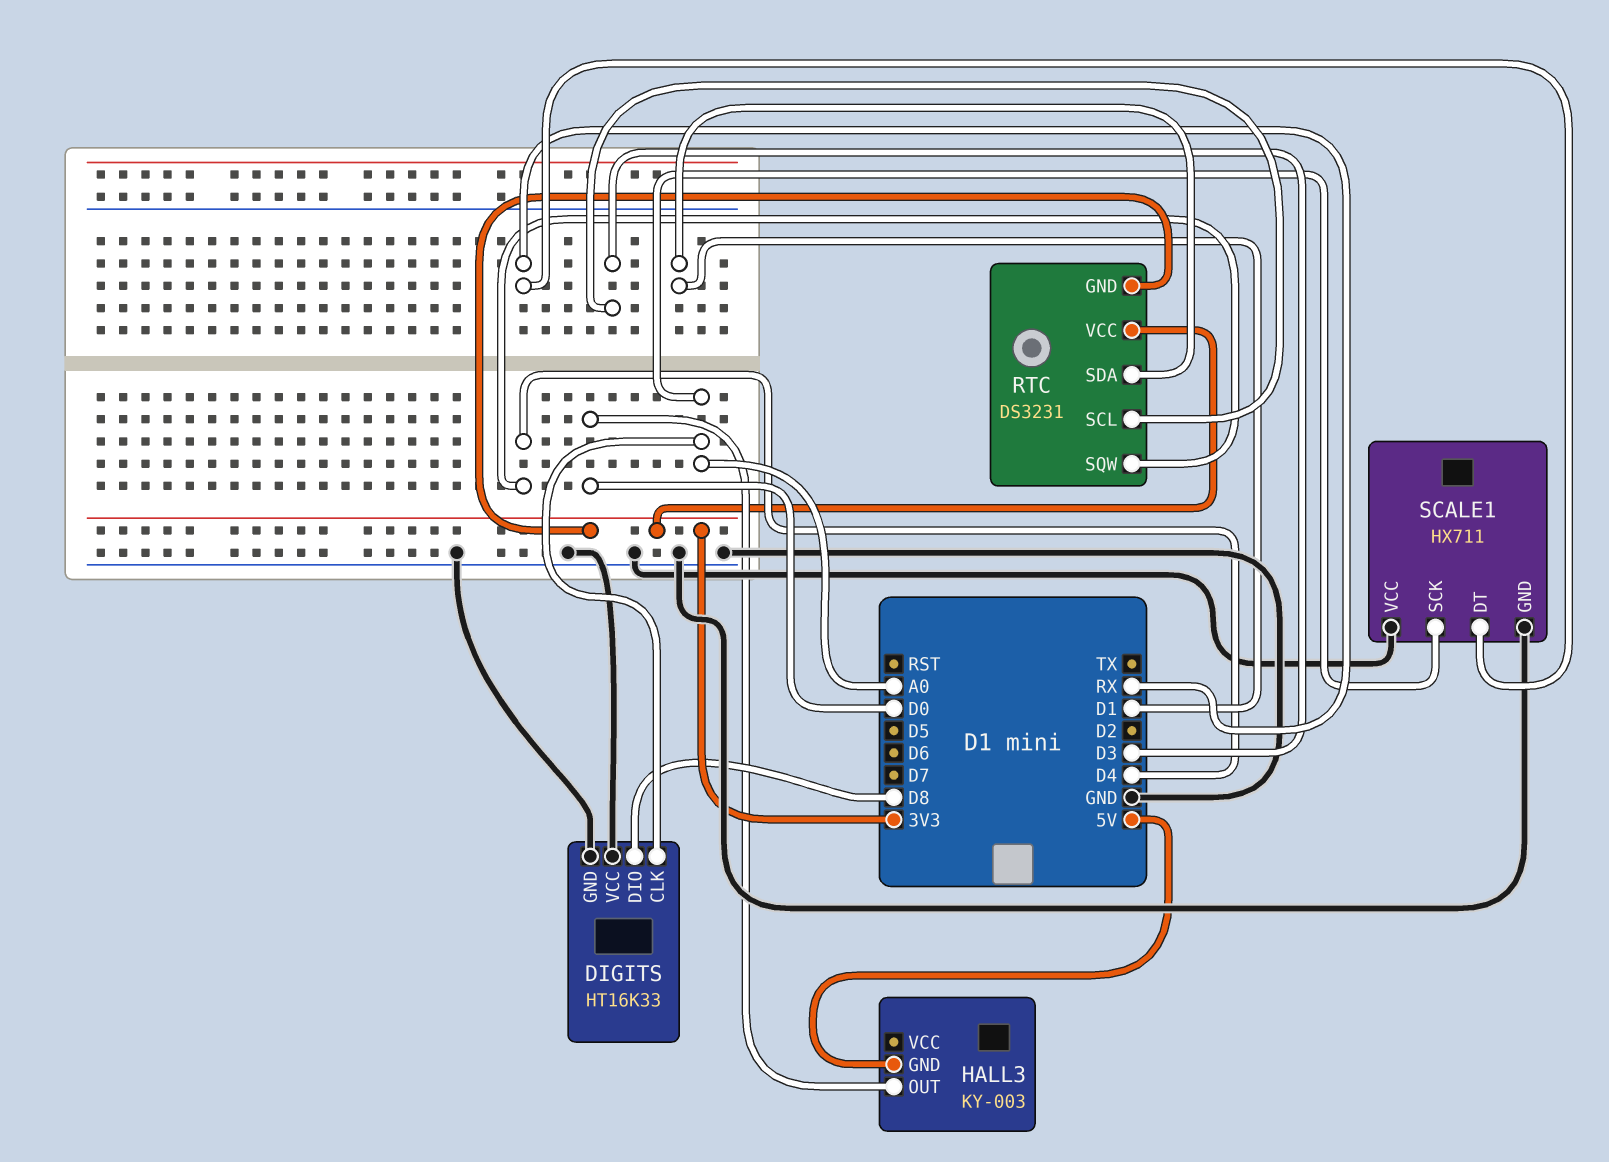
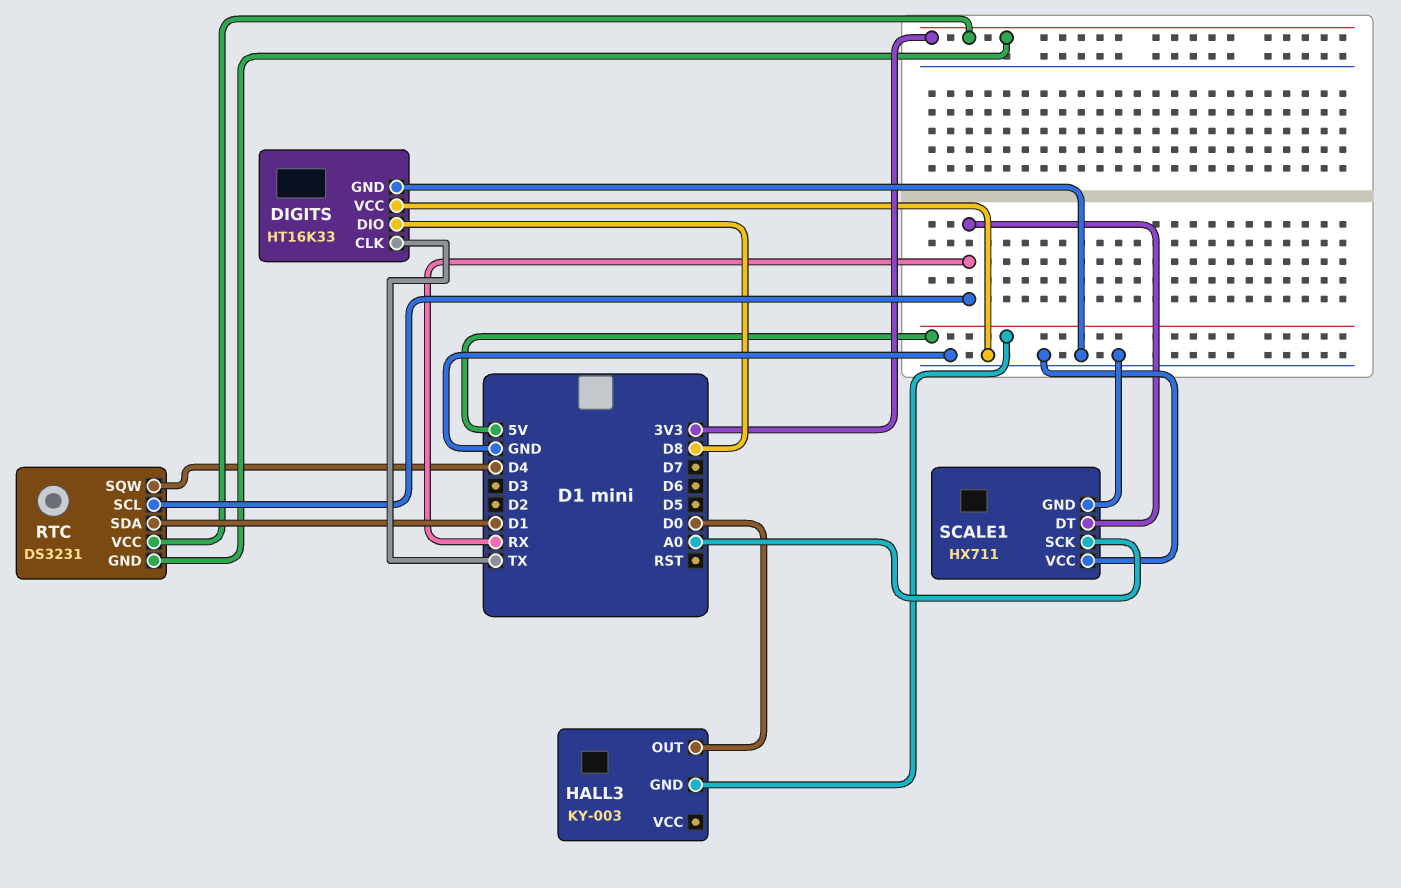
DIGITS pin CLK: A0 -> TX
RTC pin SCL: D3 -> RX

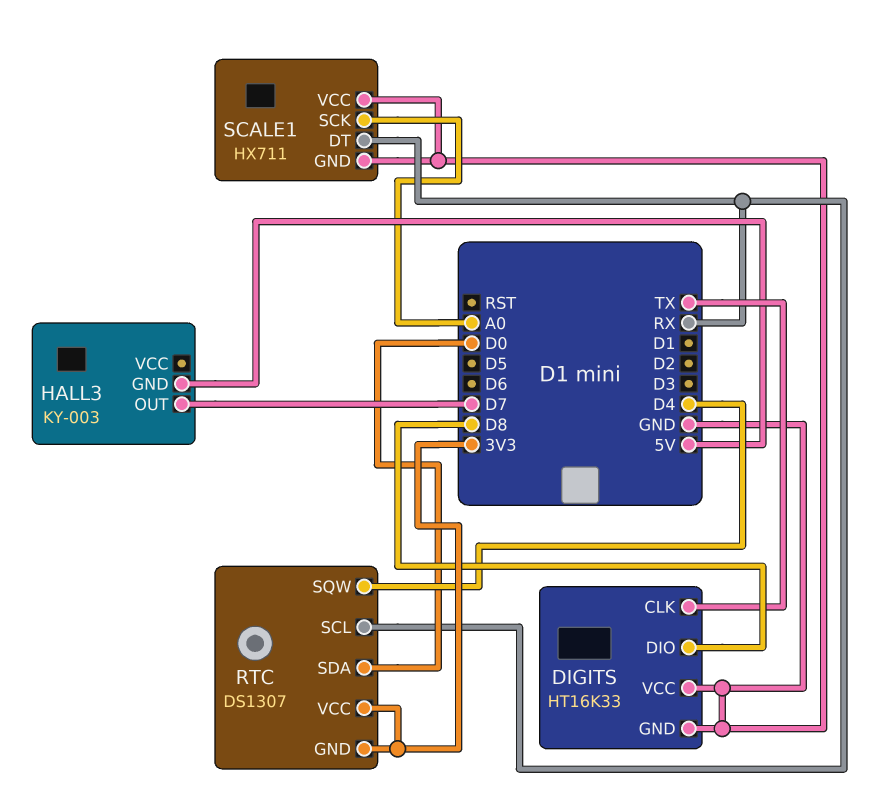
HALL3 pin OUT: D0 -> D7
RTC: DS3231 -> DS1307
RTC pin SDA: D1 -> D0

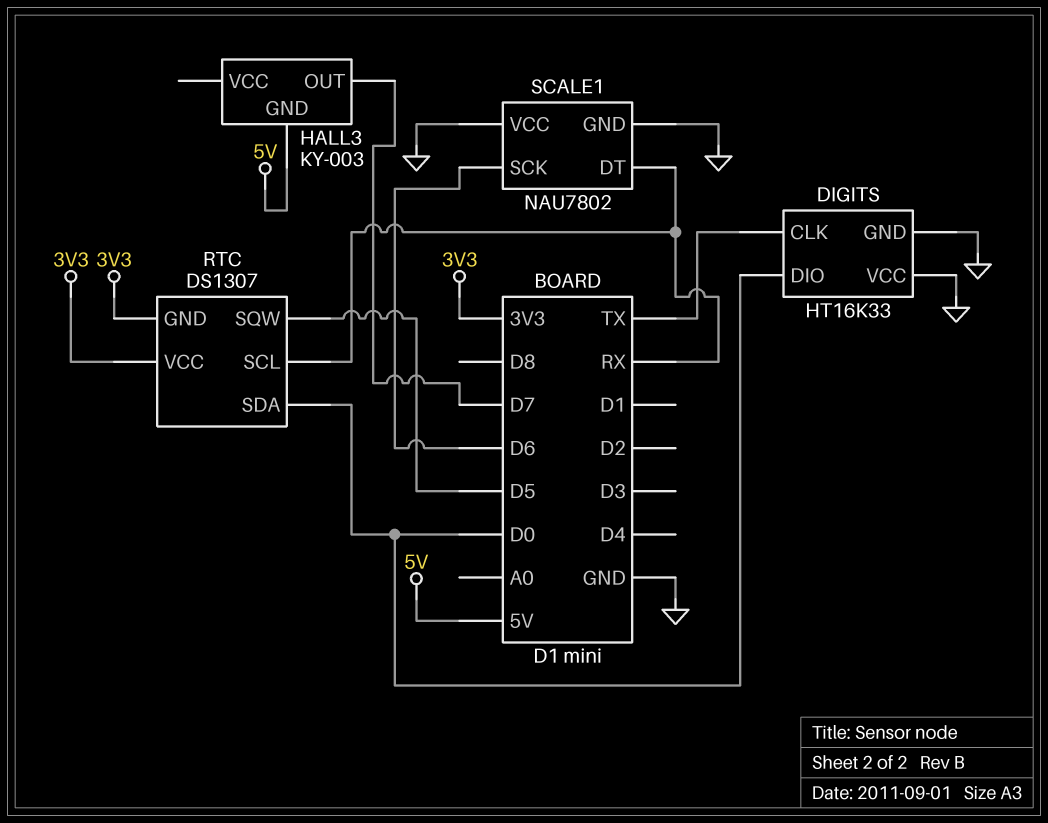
DIGITS pin DIO: D8 -> D0
RTC pin SQW: D4 -> D5
SCALE1: HX711 -> NAU7802
SCALE1 pin SCK: A0 -> D6

